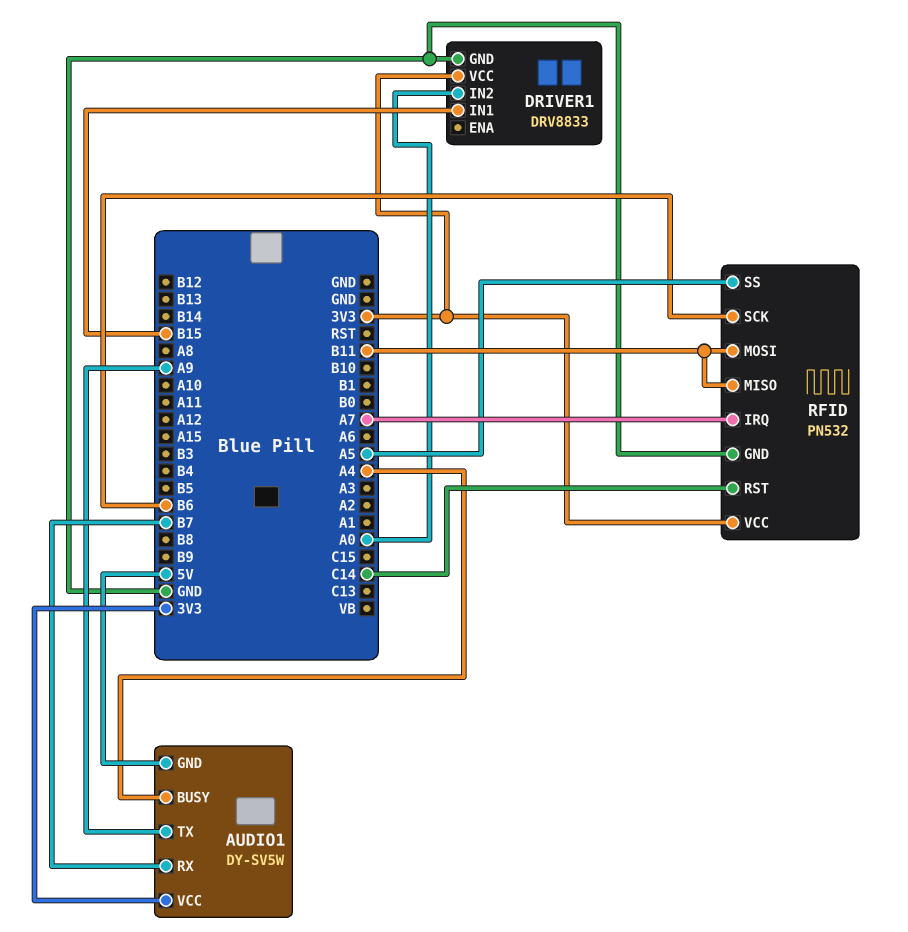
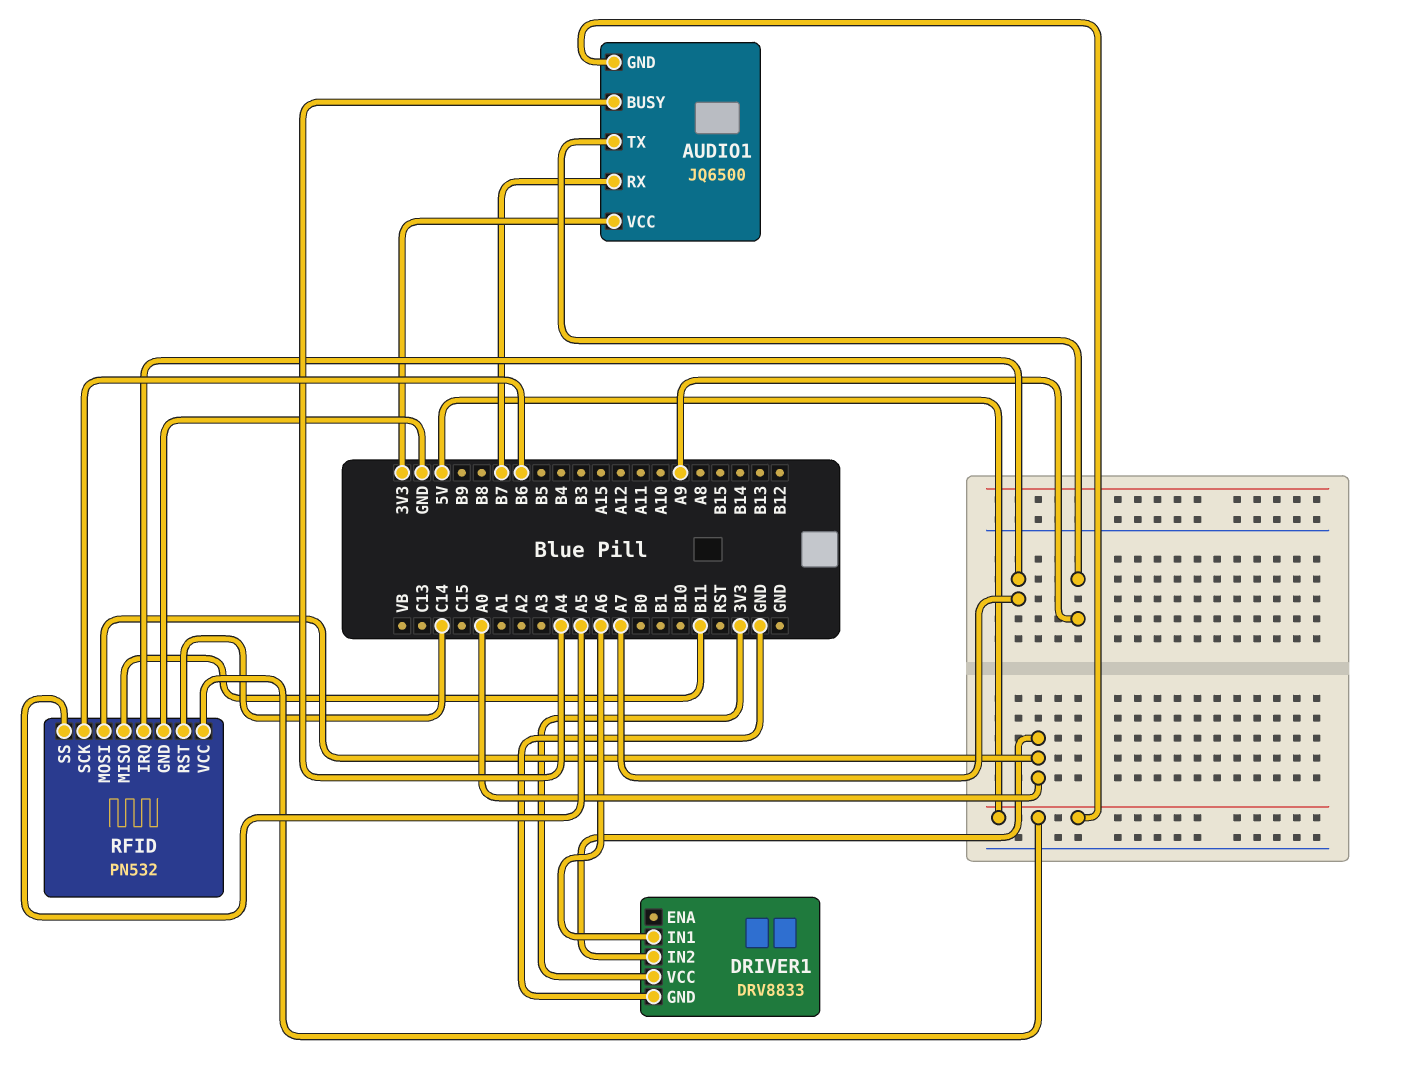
AUDIO1: DY-SV5W -> JQ6500
DRIVER1 pin IN1: B15 -> A6
RFID pin MOSI: B11 -> A0
RFID pin VCC: 3V3 -> 5V

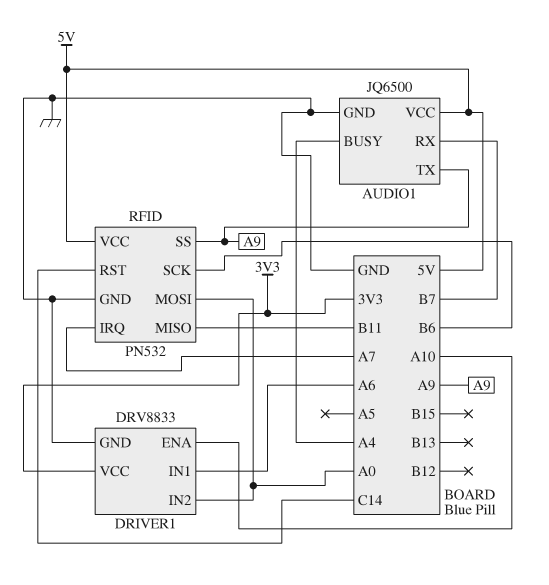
AUDIO1 pin GND: 5V -> GND
AUDIO1 pin VCC: 3V3 -> 5V
DRIVER1 pin ENA: none -> A10
RFID pin SS: A5 -> A9

